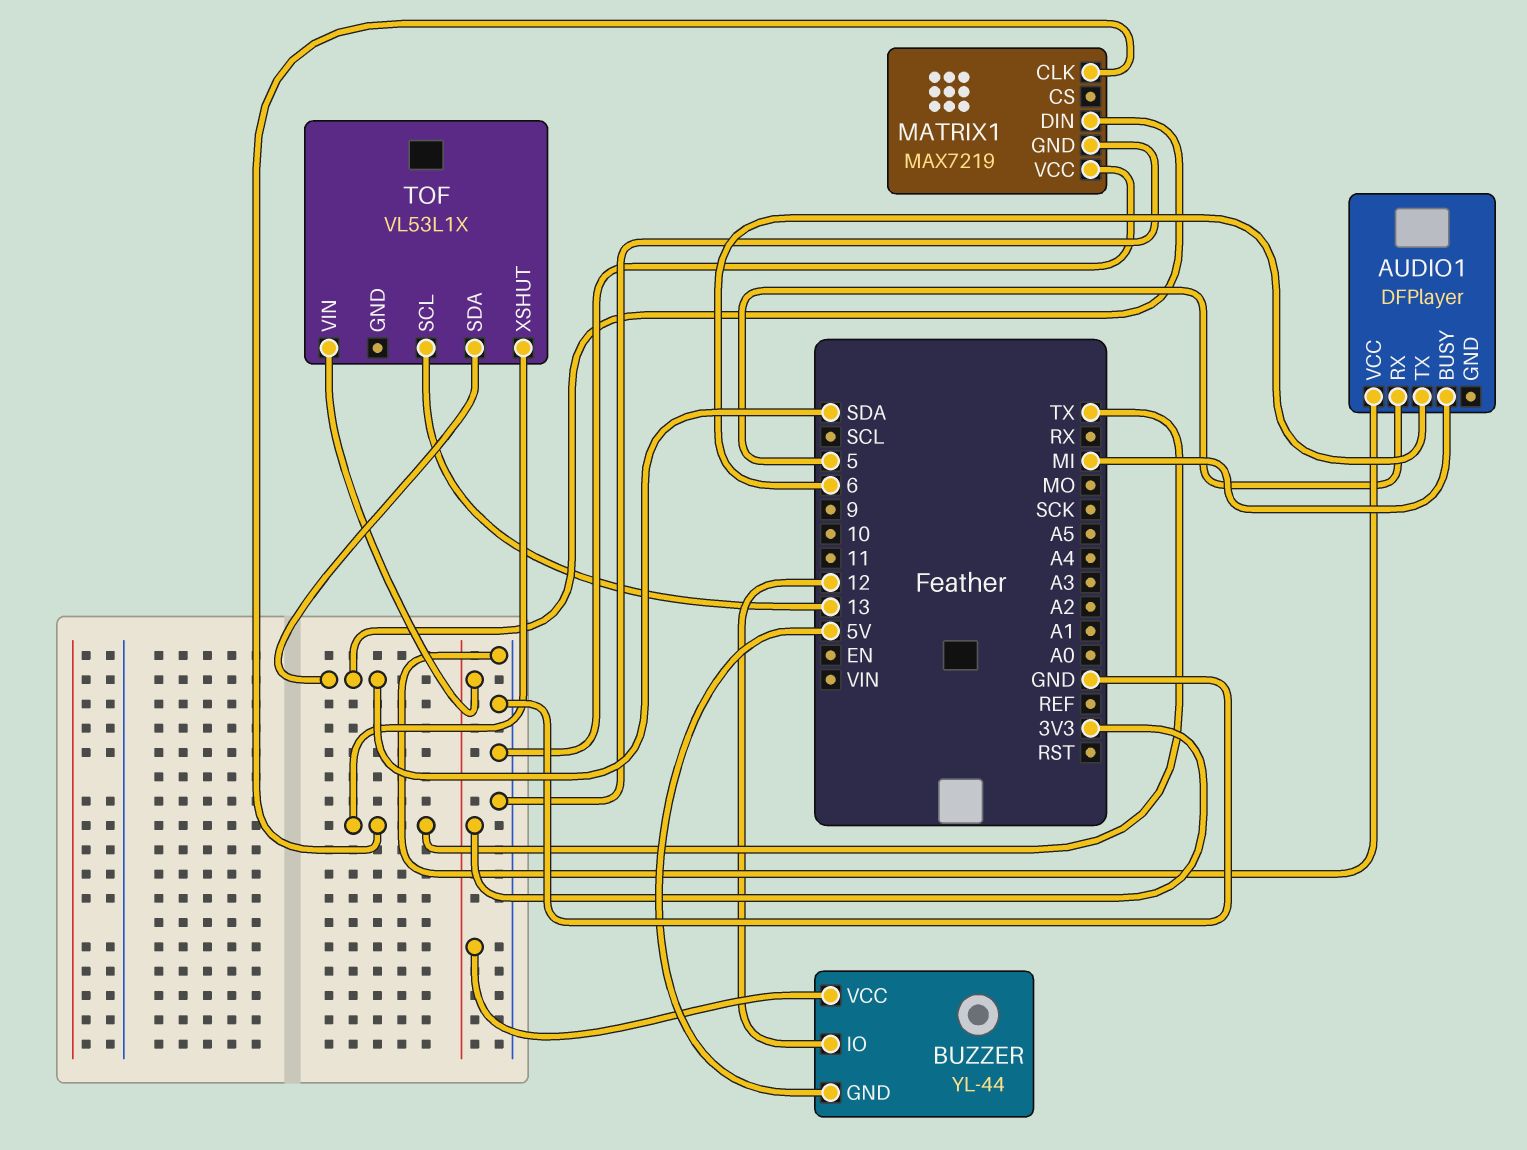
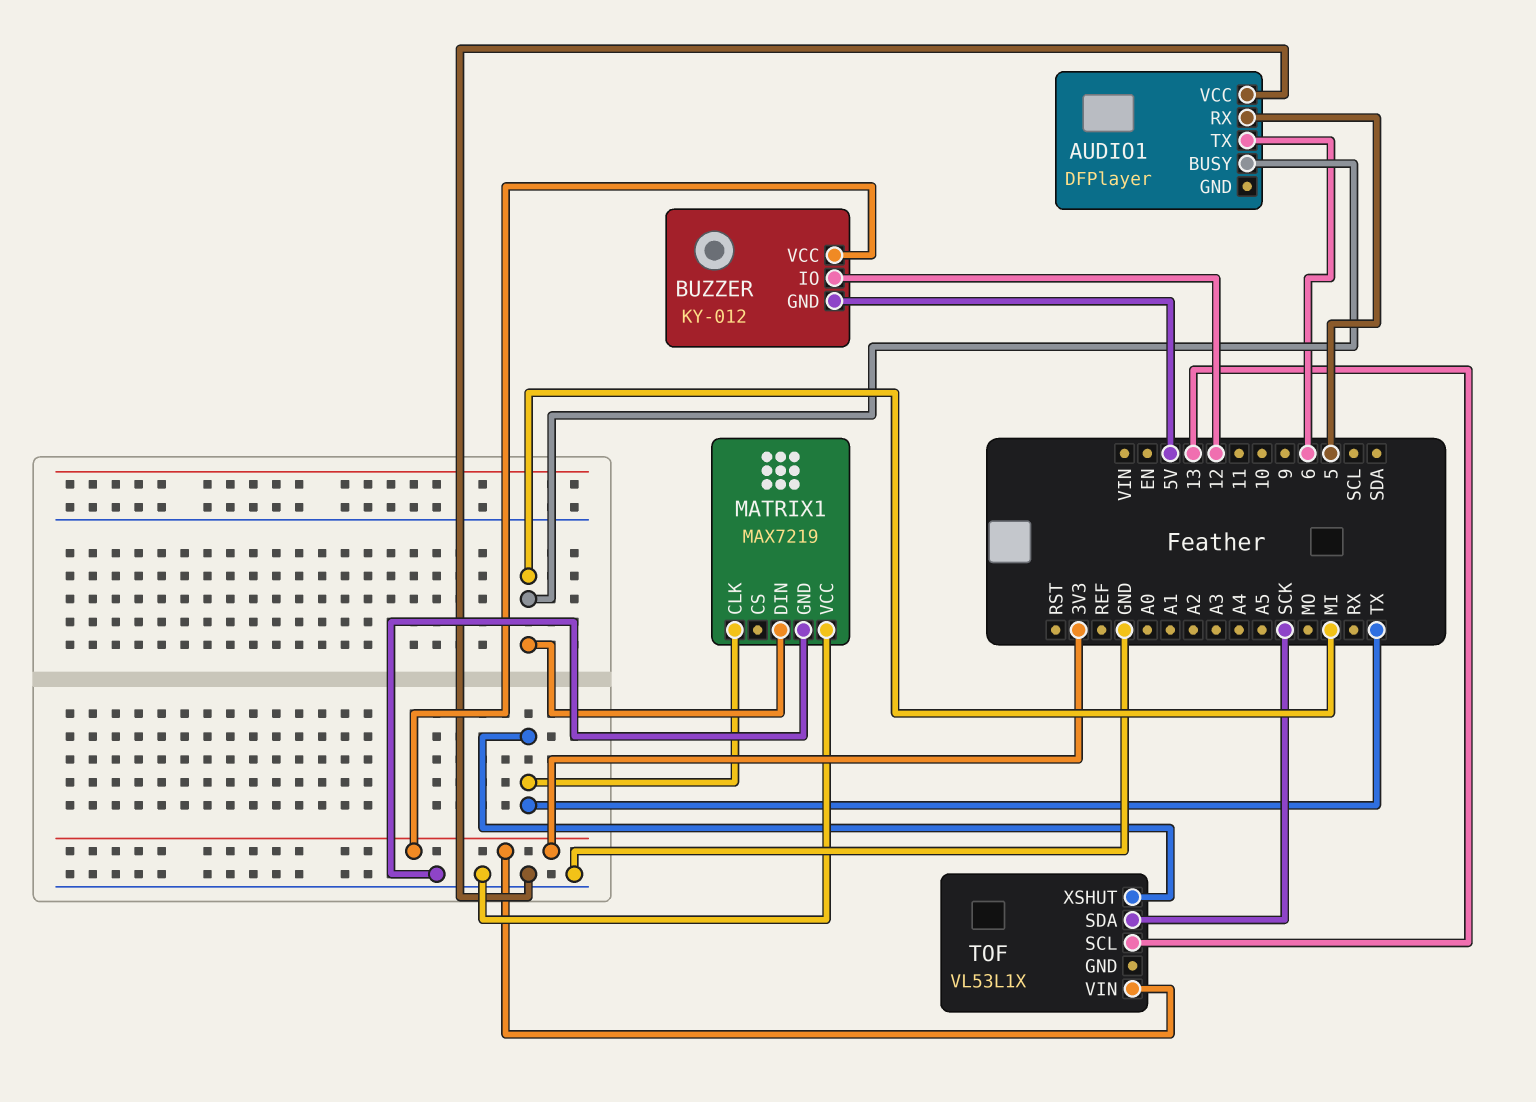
BUZZER: YL-44 -> KY-012
MATRIX1 pin DIN: SDA -> MI
TOF pin SDA: SDA -> SCK

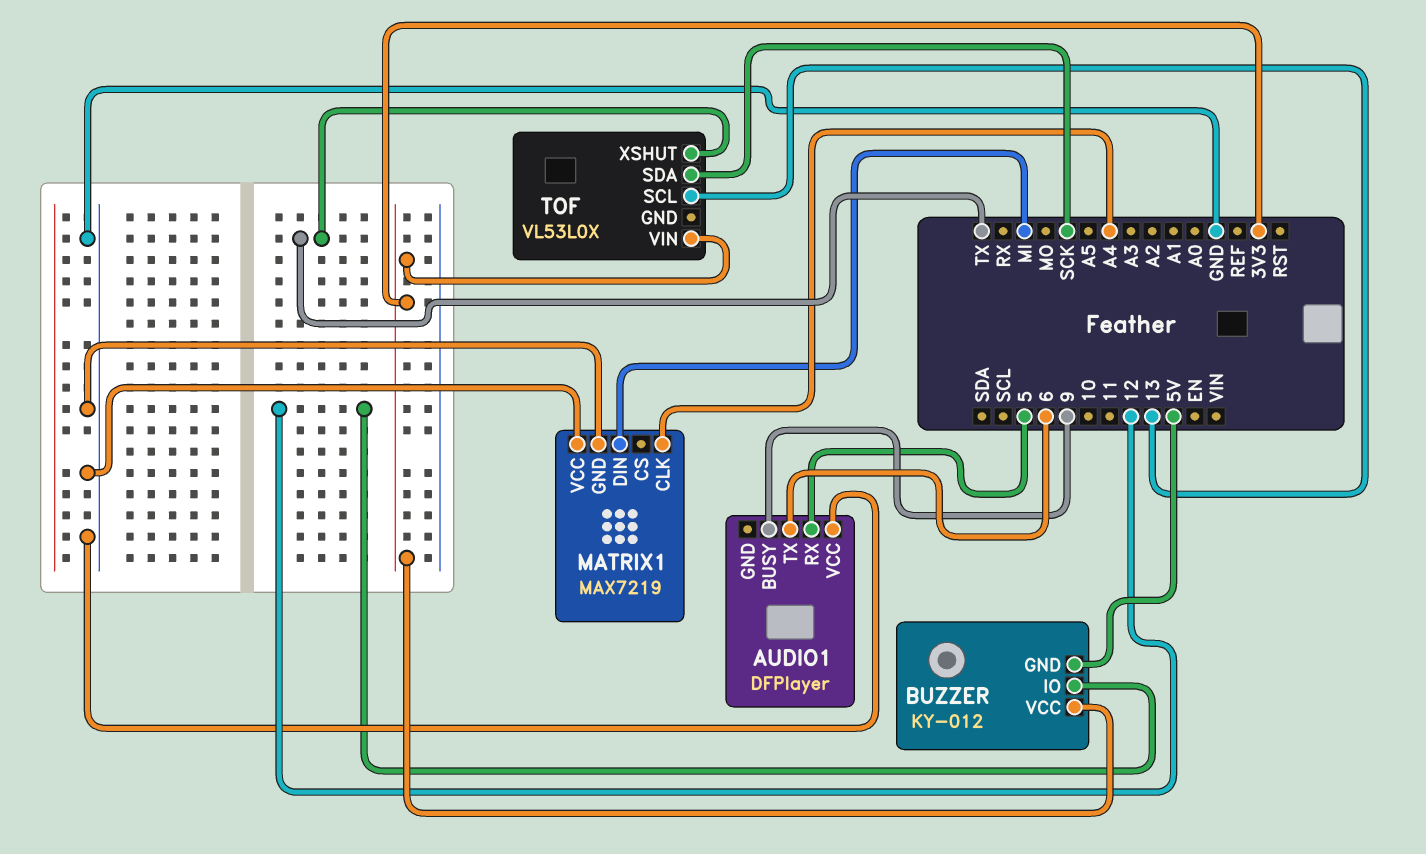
AUDIO1 pin BUSY: MI -> 9
MATRIX1 pin CLK: TX -> A4
TOF: VL53L1X -> VL53L0X

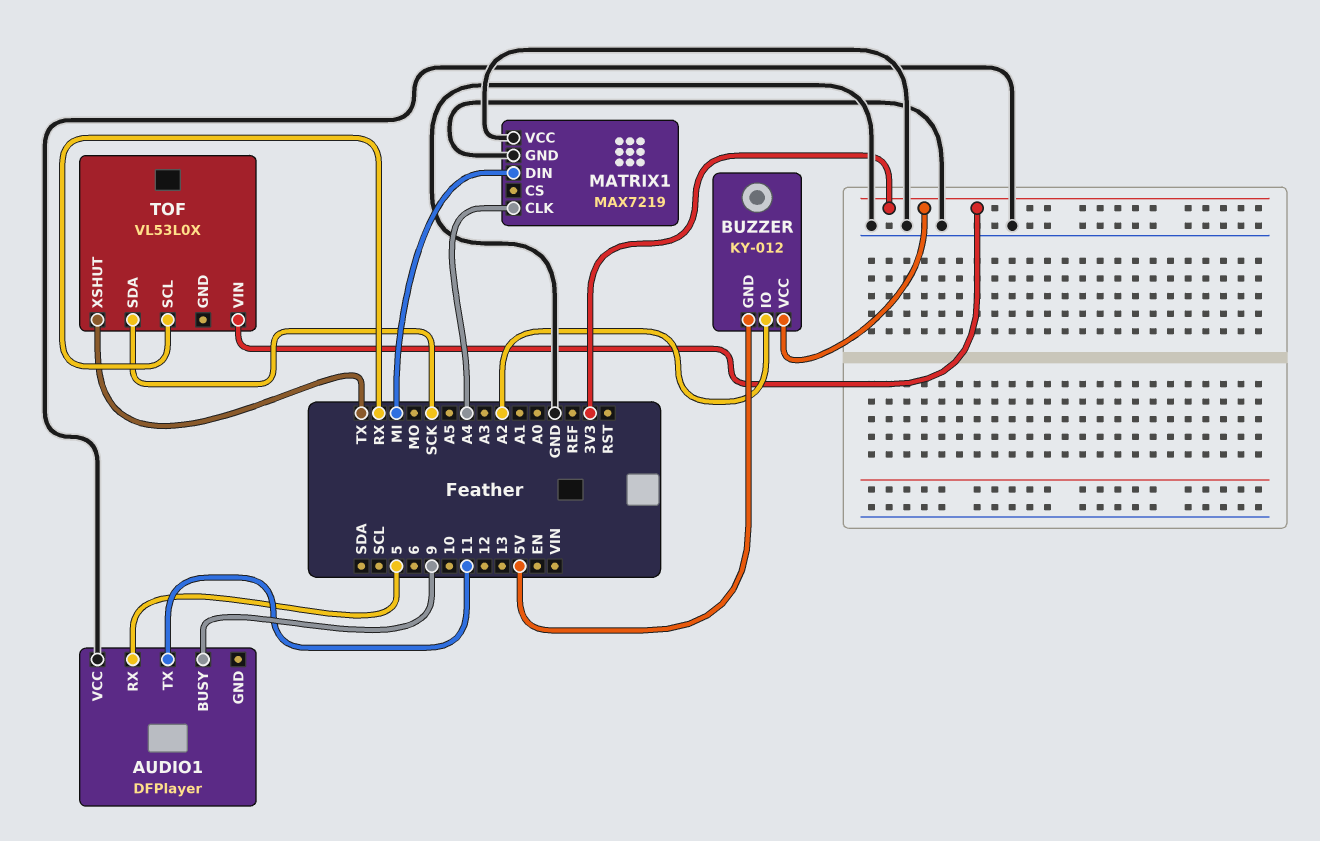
AUDIO1 pin TX: 6 -> 11
BUZZER pin IO: 12 -> A2
TOF pin SCL: 13 -> RX

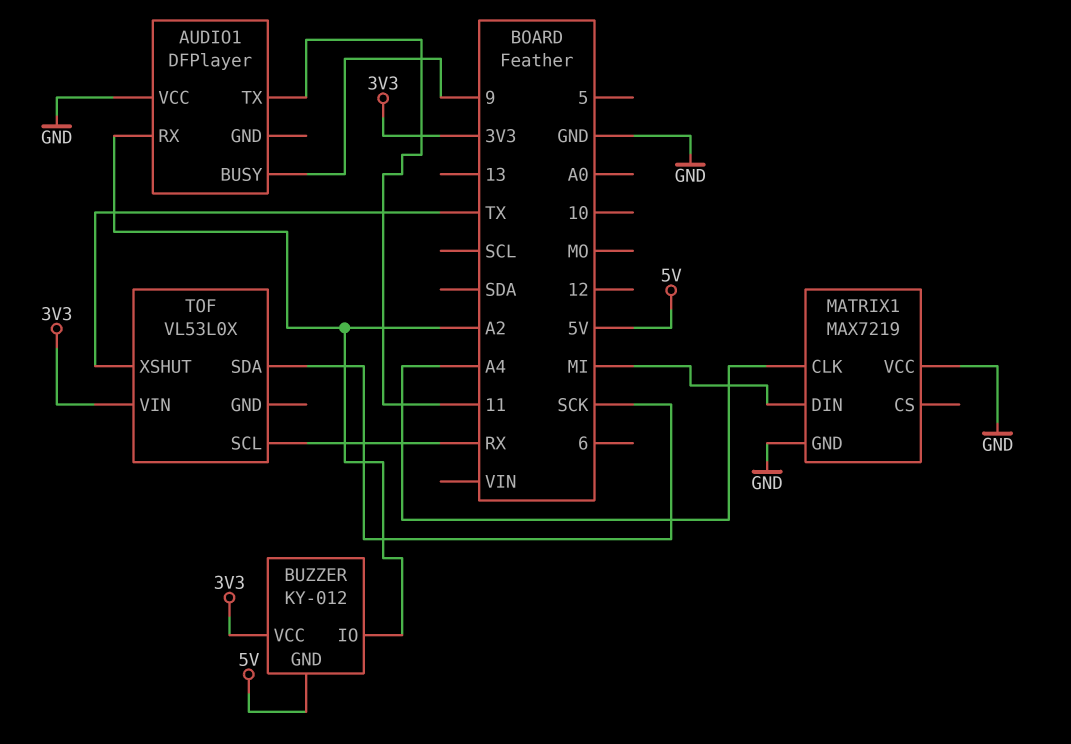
AUDIO1 pin RX: 5 -> A2

